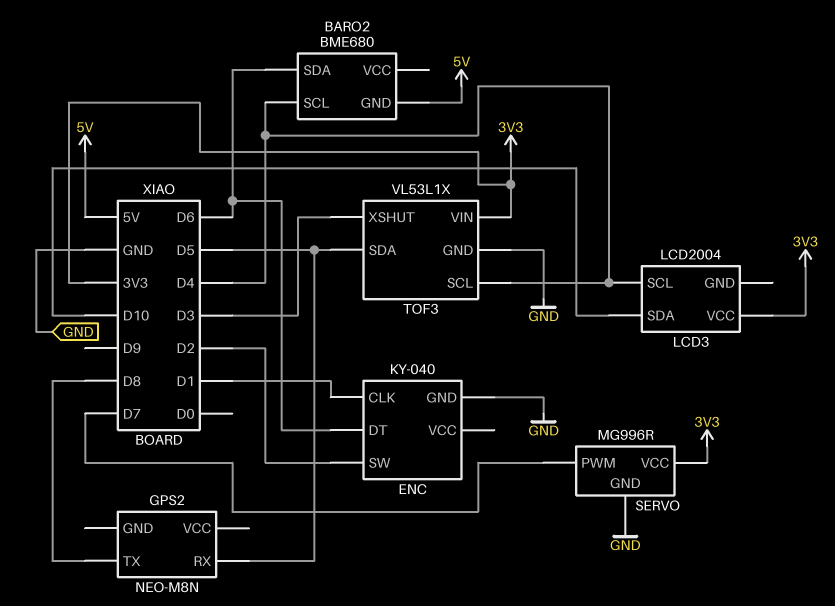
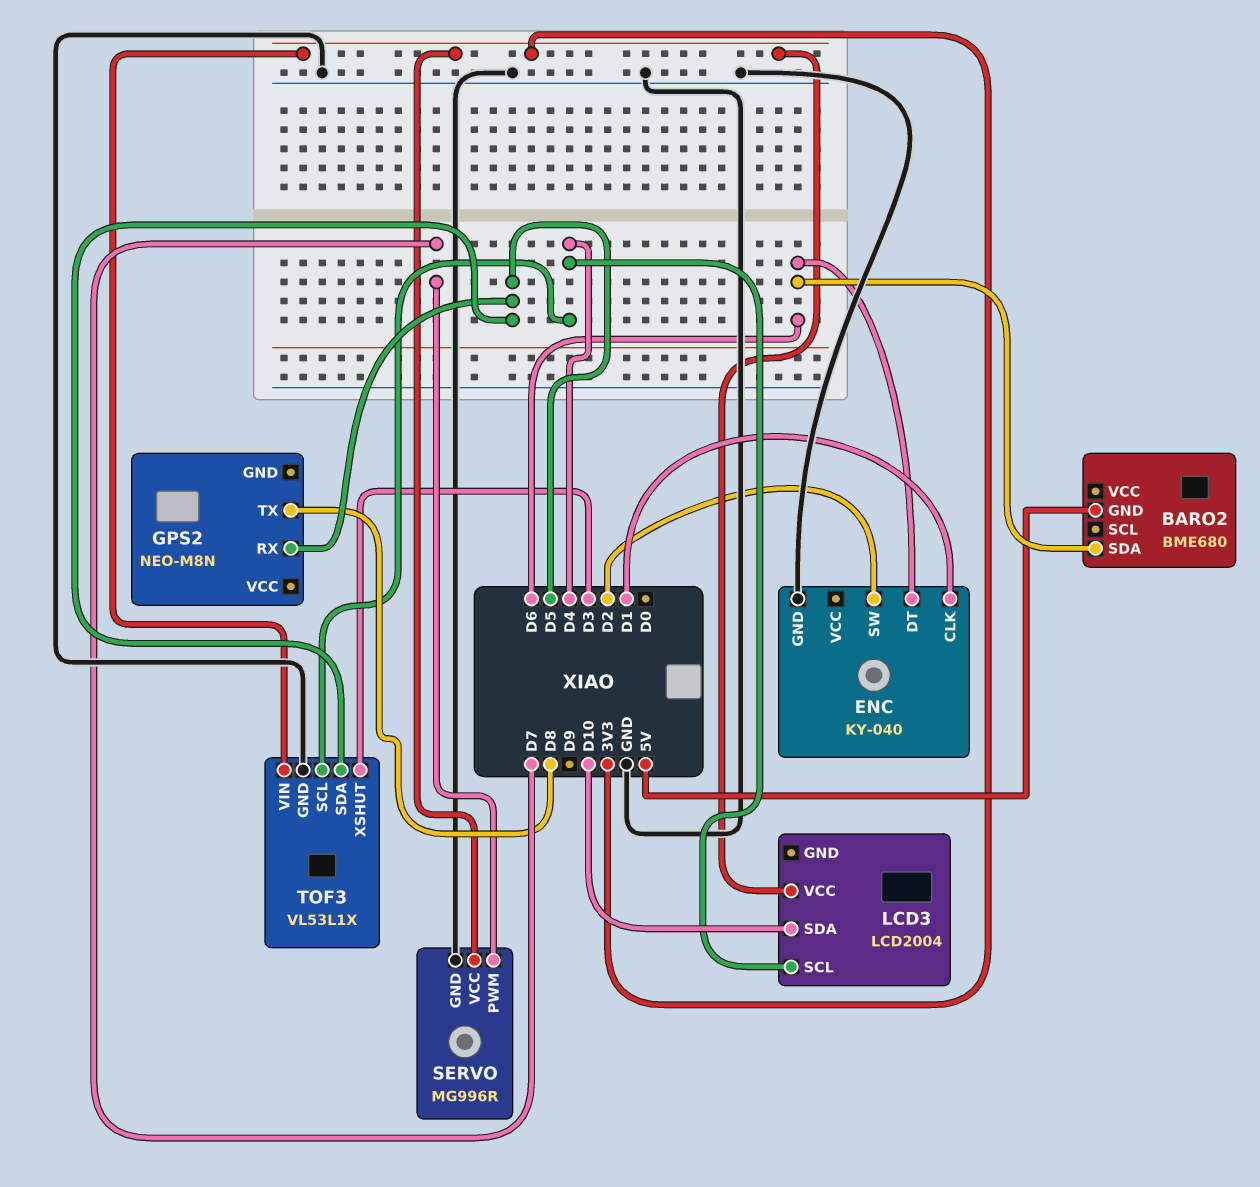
BARO2 pin SCL: D4 -> none

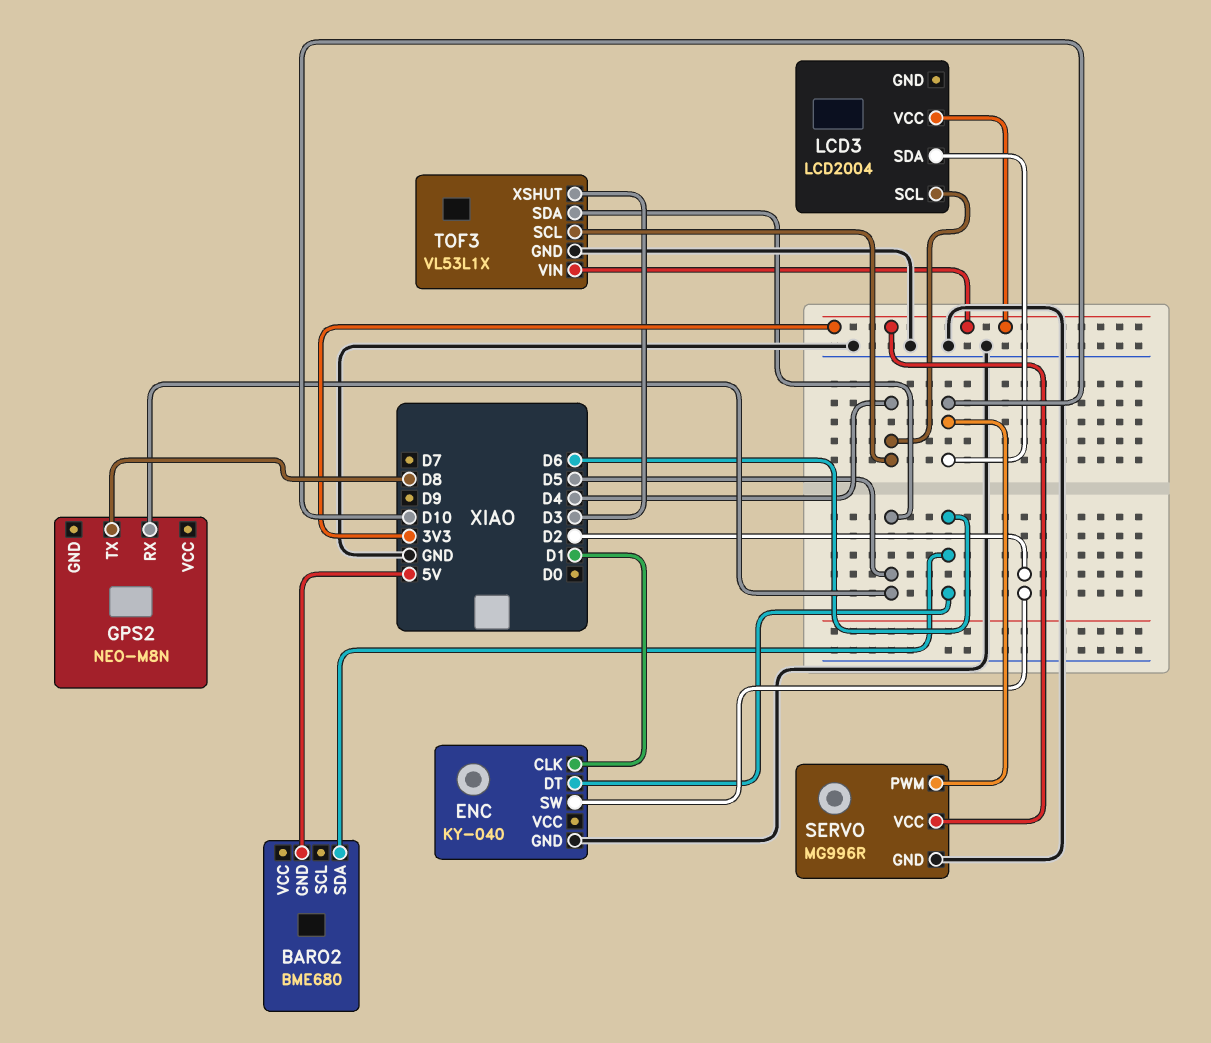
SERVO pin PWM: D7 -> D10

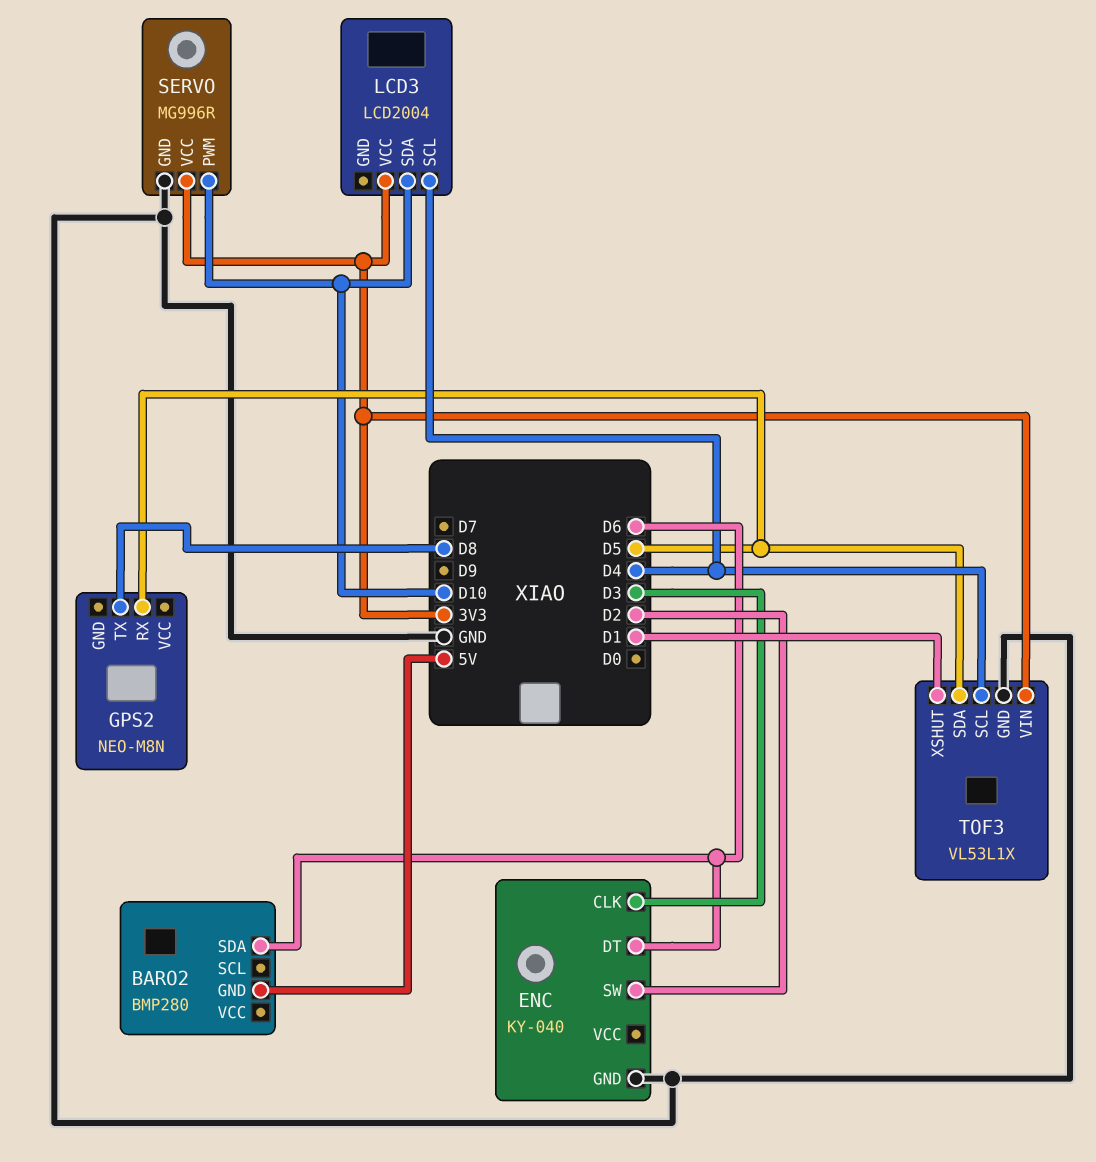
BARO2: BME680 -> BMP280
ENC pin CLK: D1 -> D3
TOF3 pin XSHUT: D3 -> D1

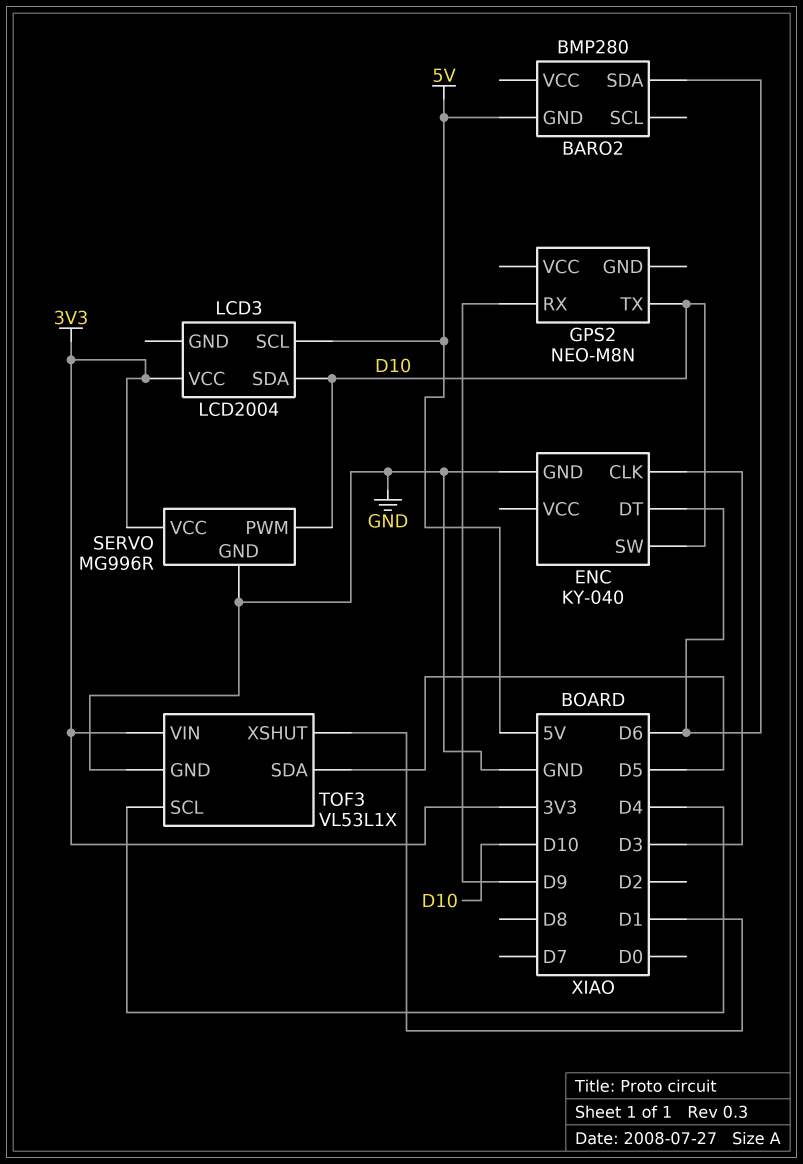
ENC pin SW: D2 -> D10
GPS2 pin RX: D5 -> D9
GPS2 pin TX: D8 -> D10
LCD3 pin SCL: D4 -> 5V

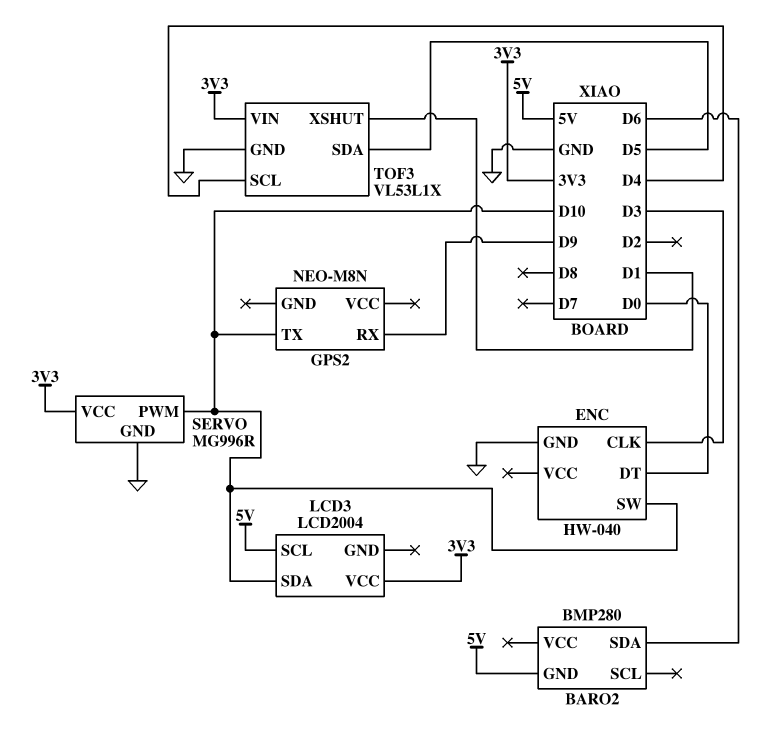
ENC: KY-040 -> HW-040
ENC pin DT: D6 -> D0

